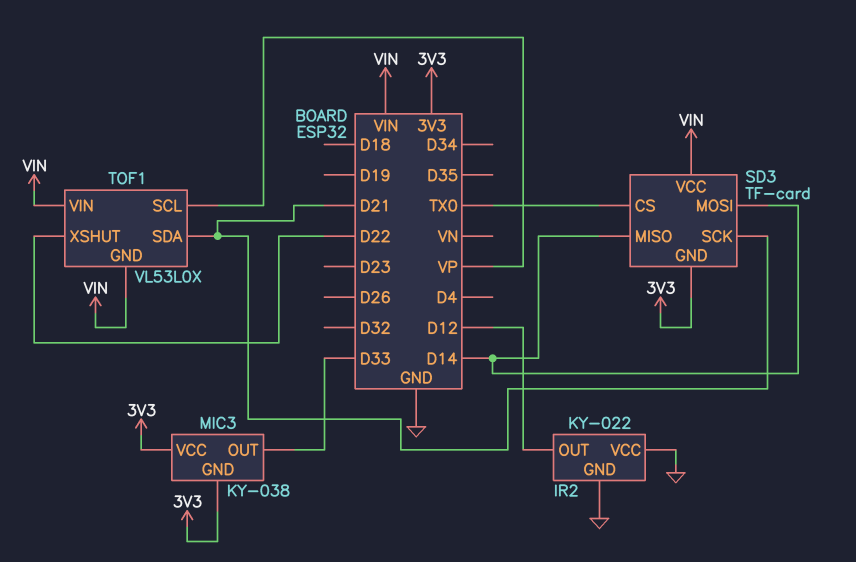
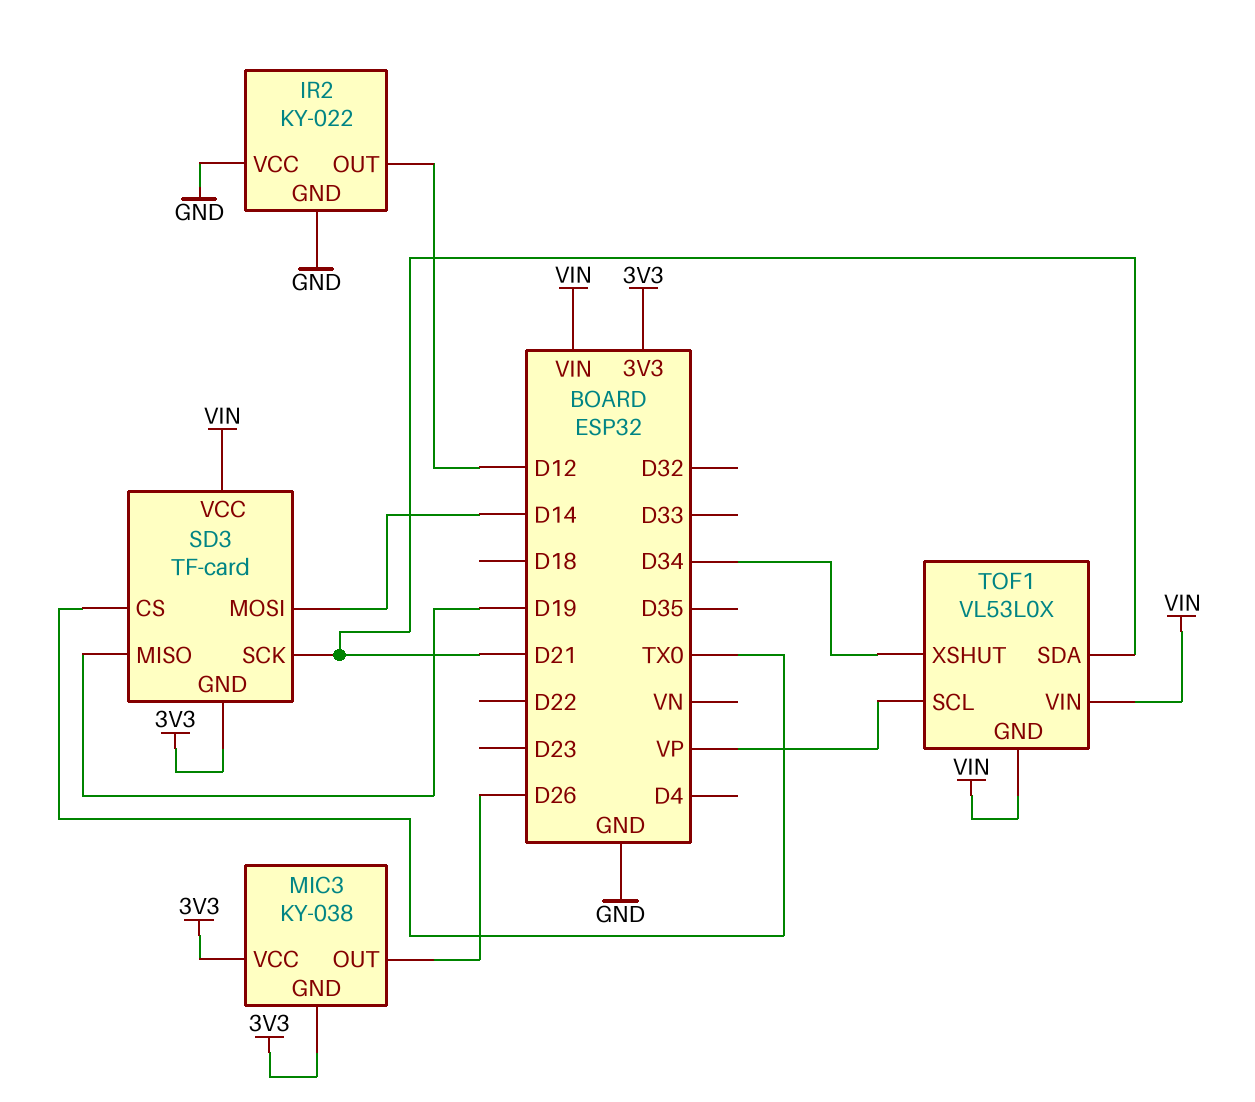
MIC3 pin OUT: D33 -> D26
SD3 pin MISO: D14 -> D19
TOF1 pin XSHUT: D22 -> D34

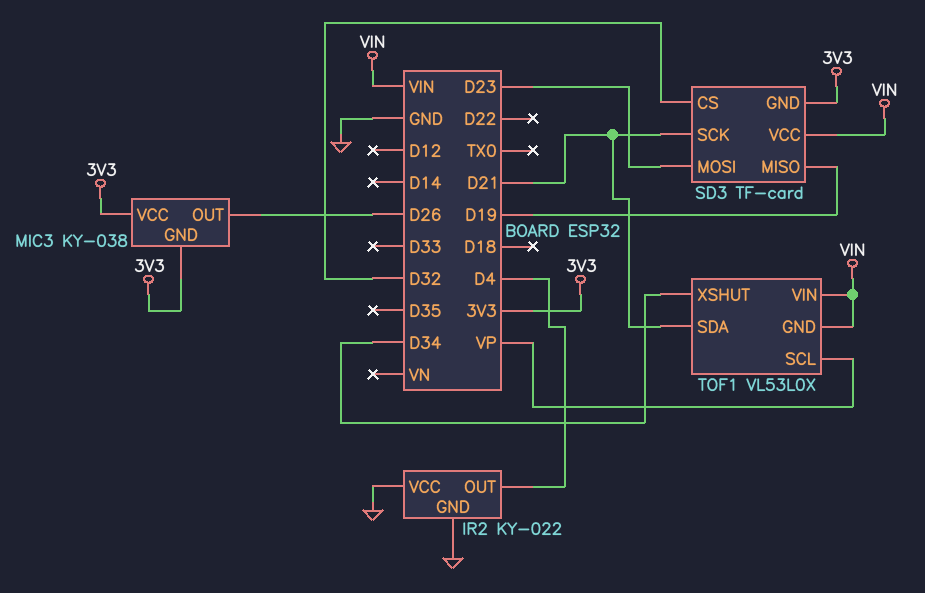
IR2 pin OUT: D12 -> D4
SD3 pin CS: TX0 -> D32
SD3 pin MOSI: D14 -> D23

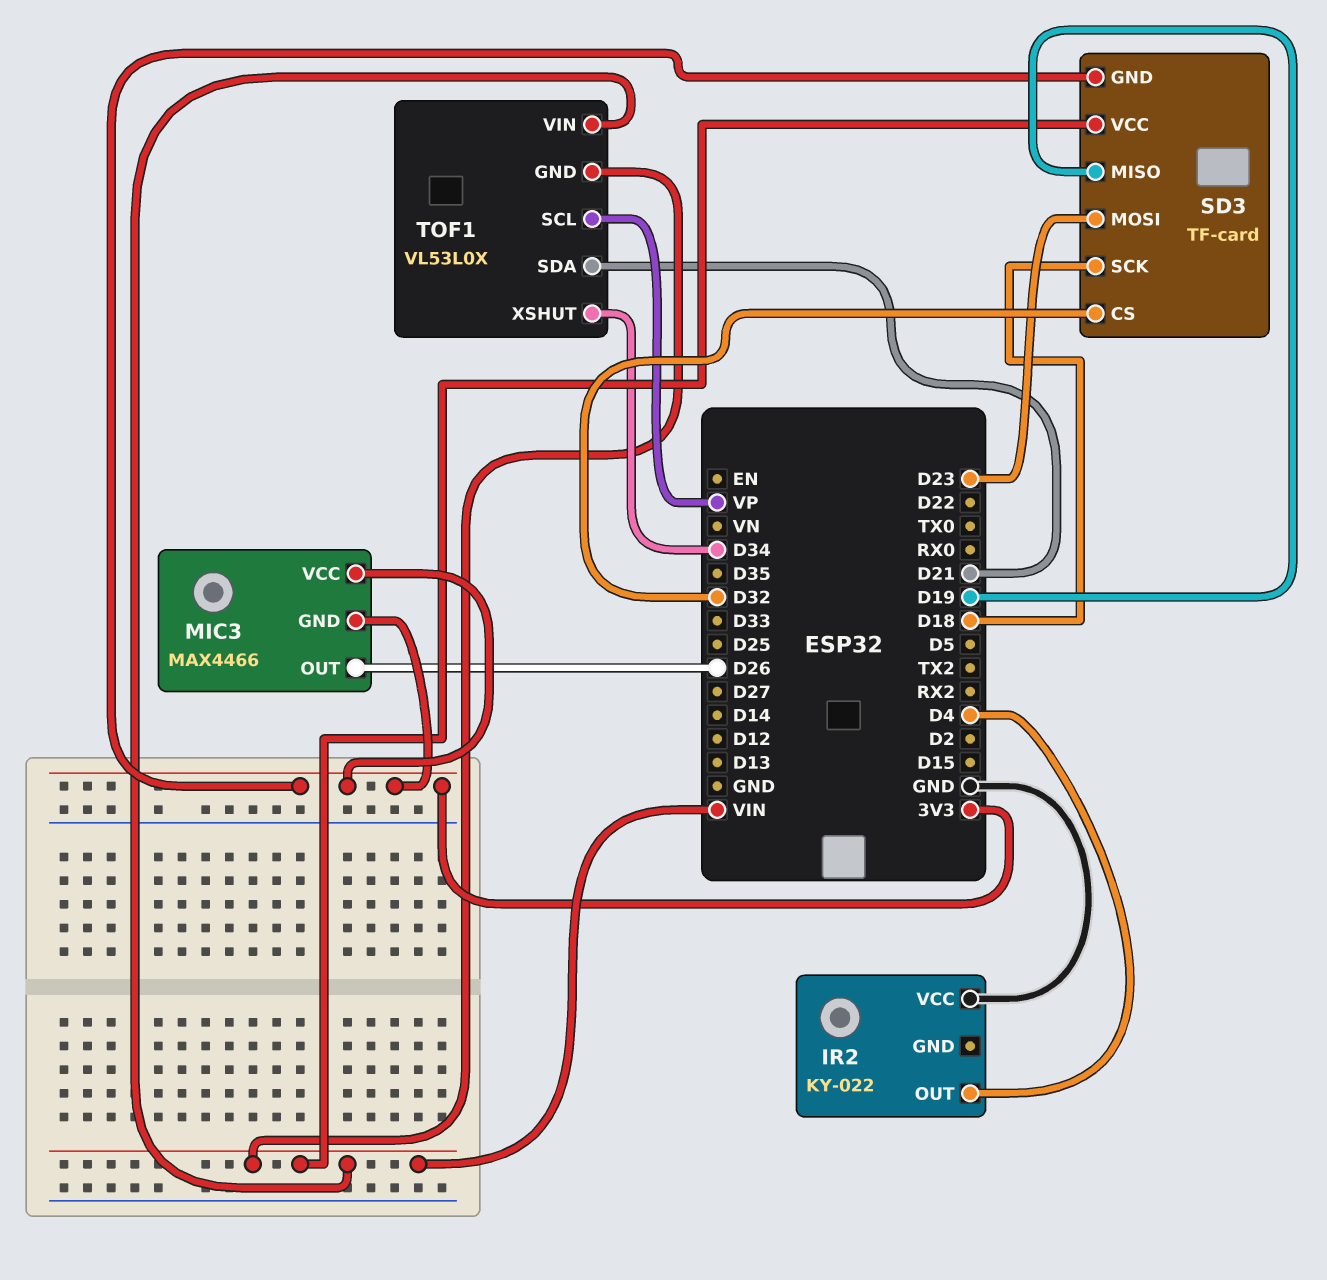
IR2 pin GND: GND -> none
MIC3: KY-038 -> MAX4466
SD3 pin SCK: D21 -> D18

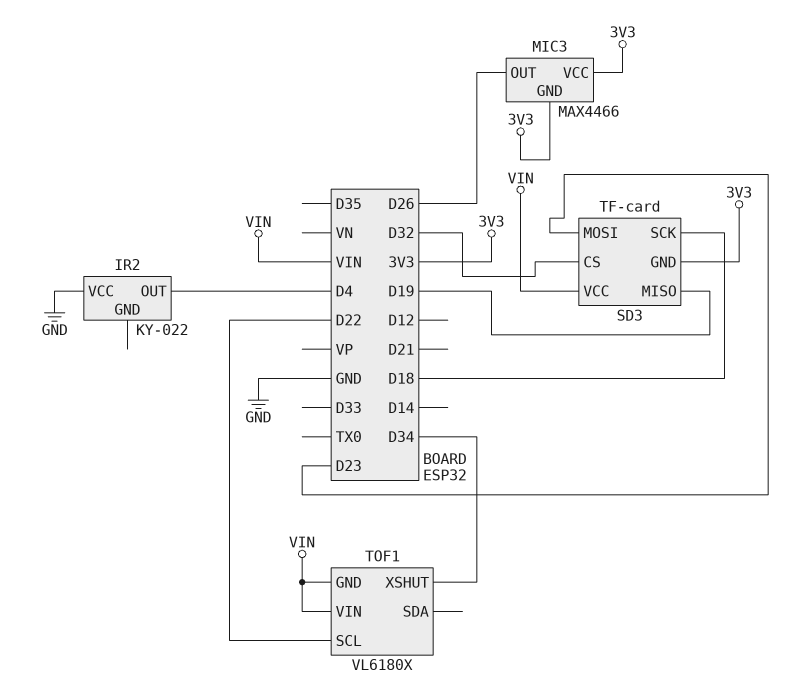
TOF1: VL53L0X -> VL6180X
TOF1 pin SCL: VP -> D22
TOF1 pin SDA: D21 -> none

